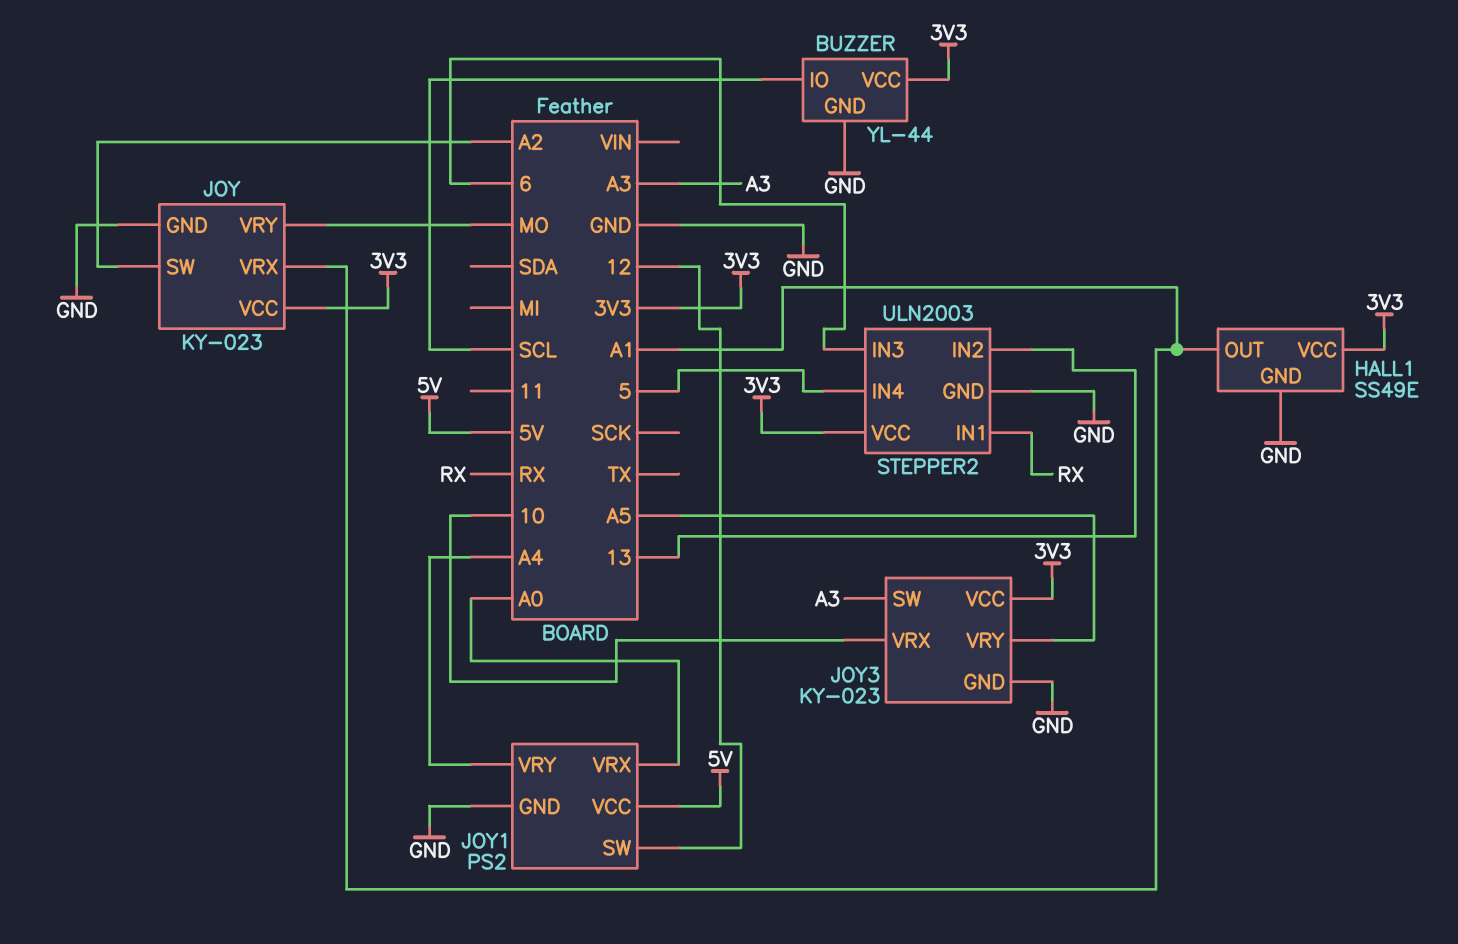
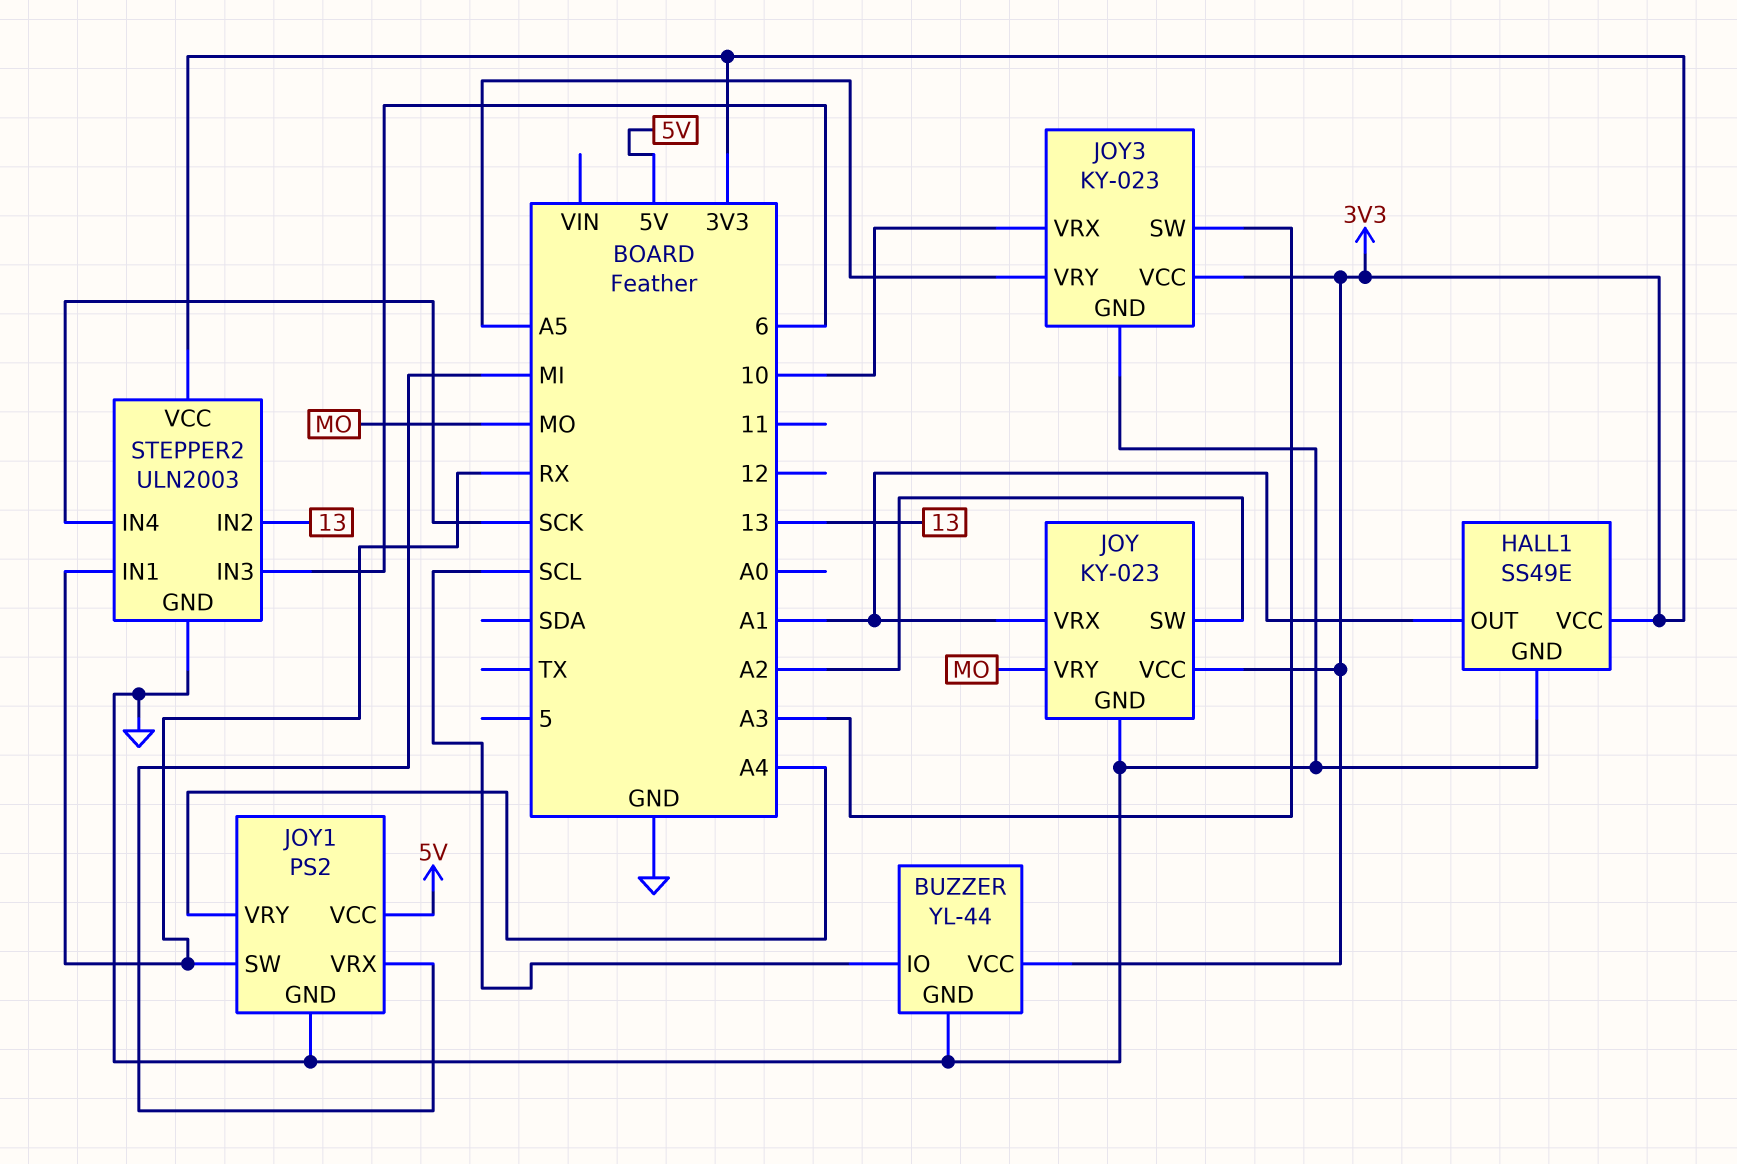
JOY1 pin SW: 12 -> RX
JOY1 pin VRX: A0 -> MI
STEPPER2 pin IN4: 5 -> SCK

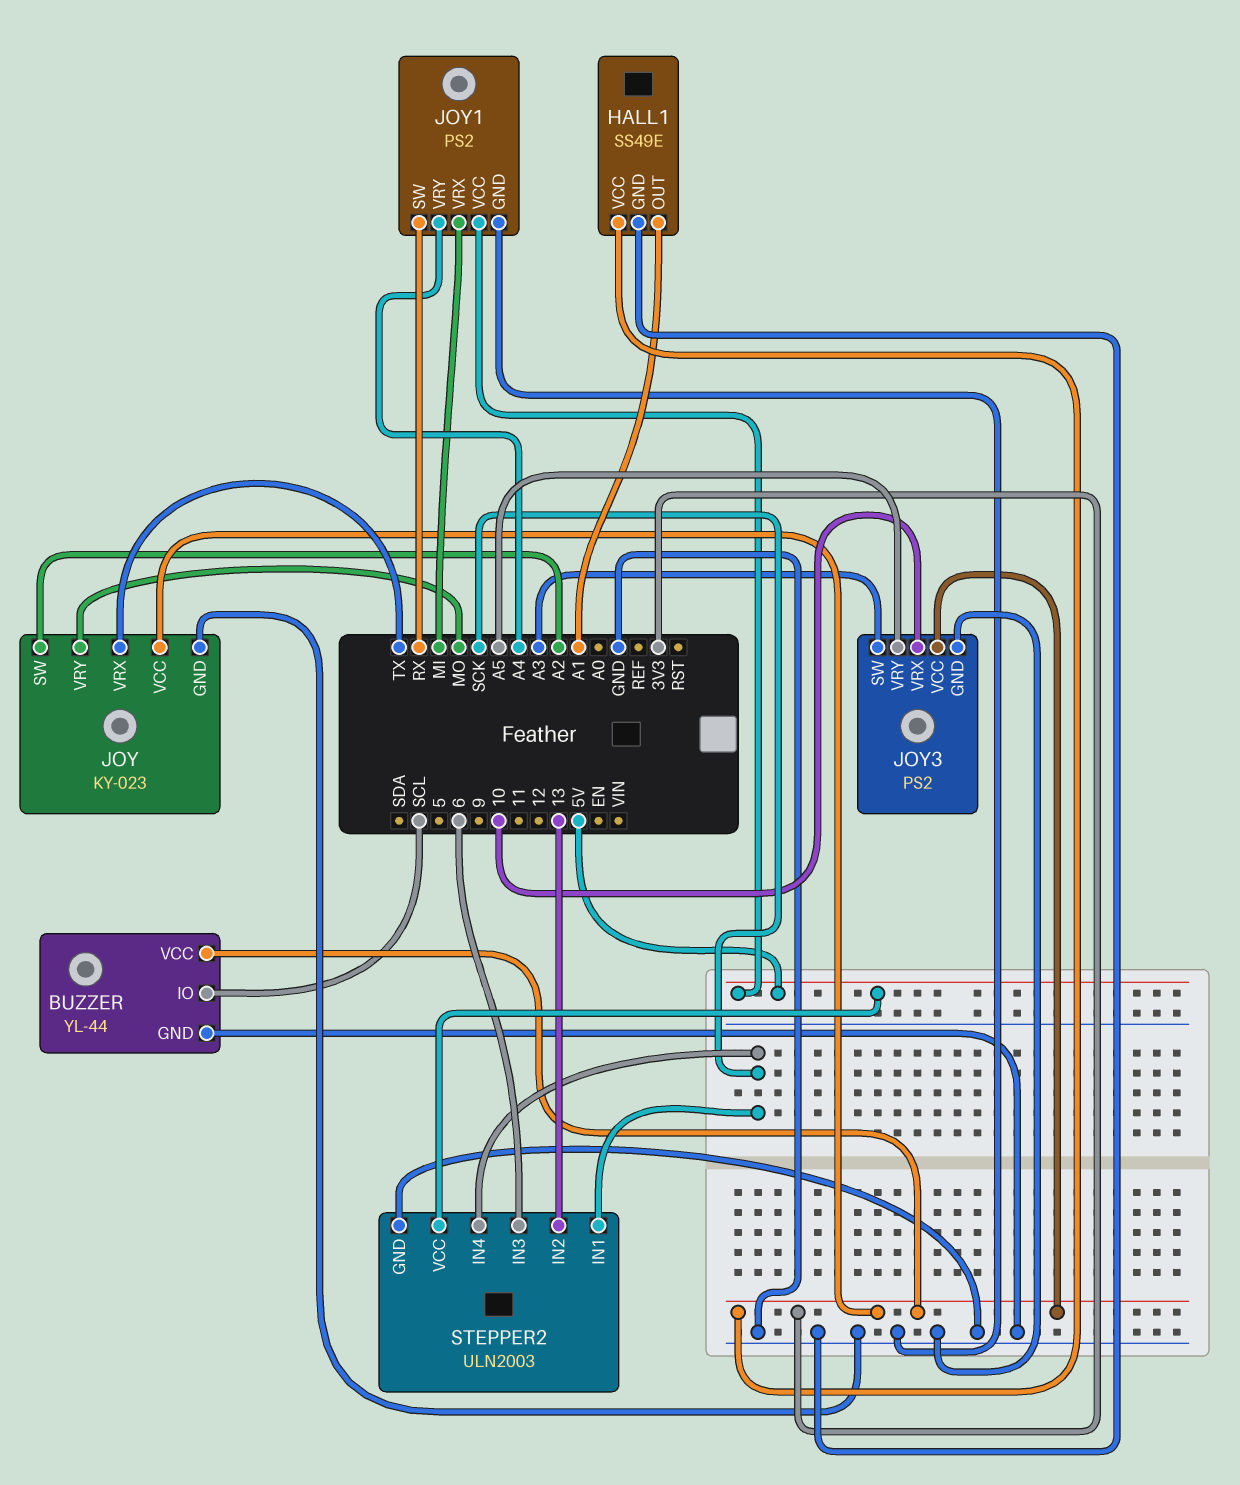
JOY pin VRX: A1 -> TX
JOY3: KY-023 -> PS2
STEPPER2 pin IN1: RX -> SCK
STEPPER2 pin VCC: 3V3 -> 5V

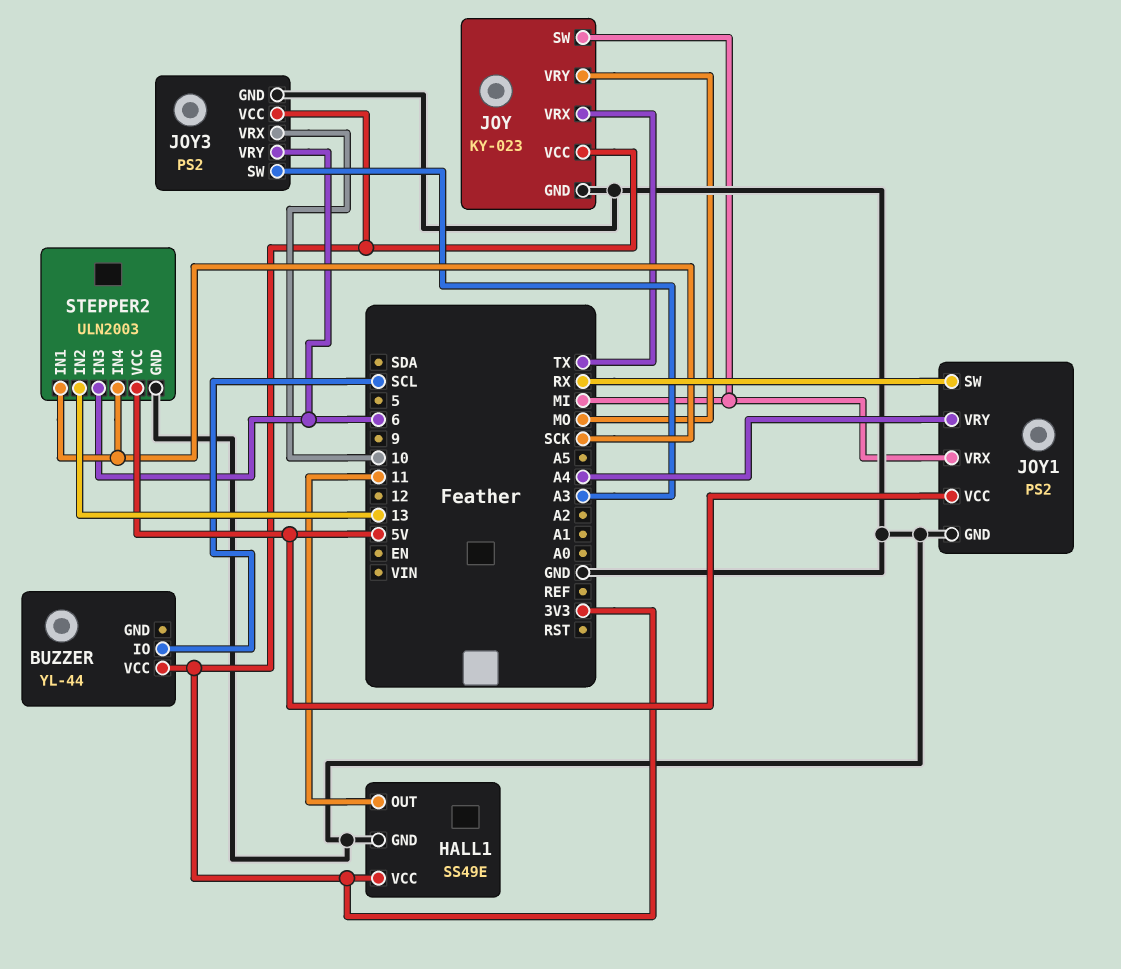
BUZZER pin GND: GND -> none
HALL1 pin OUT: A1 -> 11
JOY pin SW: A2 -> MI
JOY3 pin VRY: A5 -> 6

